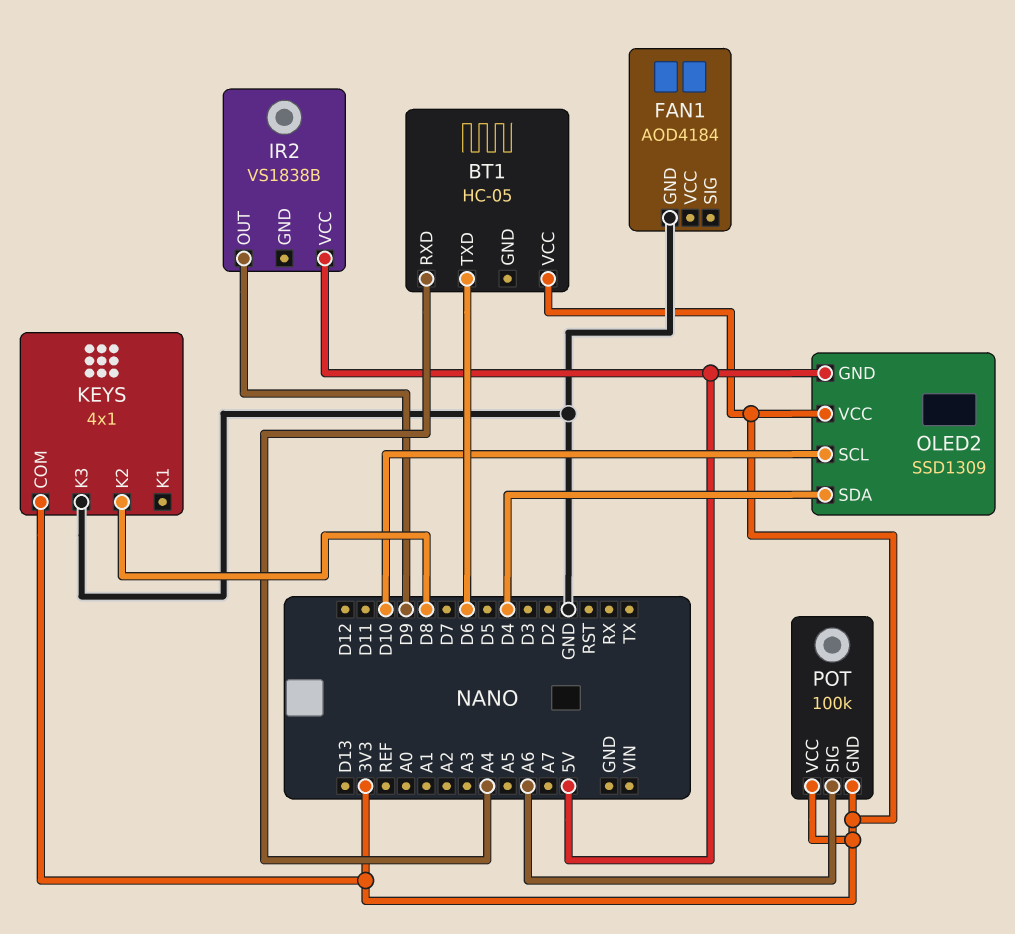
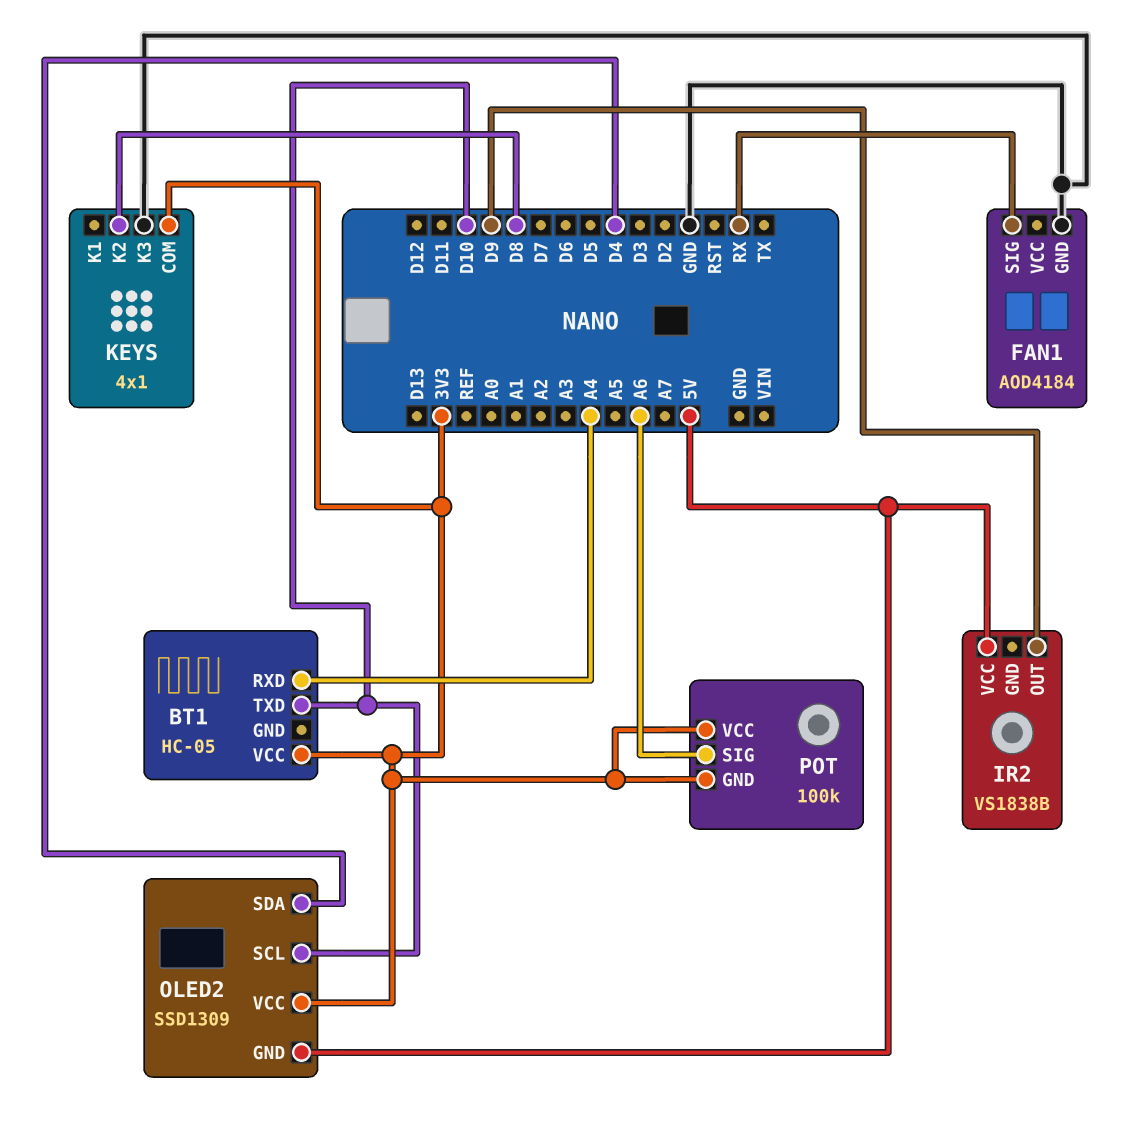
BT1 pin TXD: D6 -> D10
FAN1 pin SIG: none -> RX

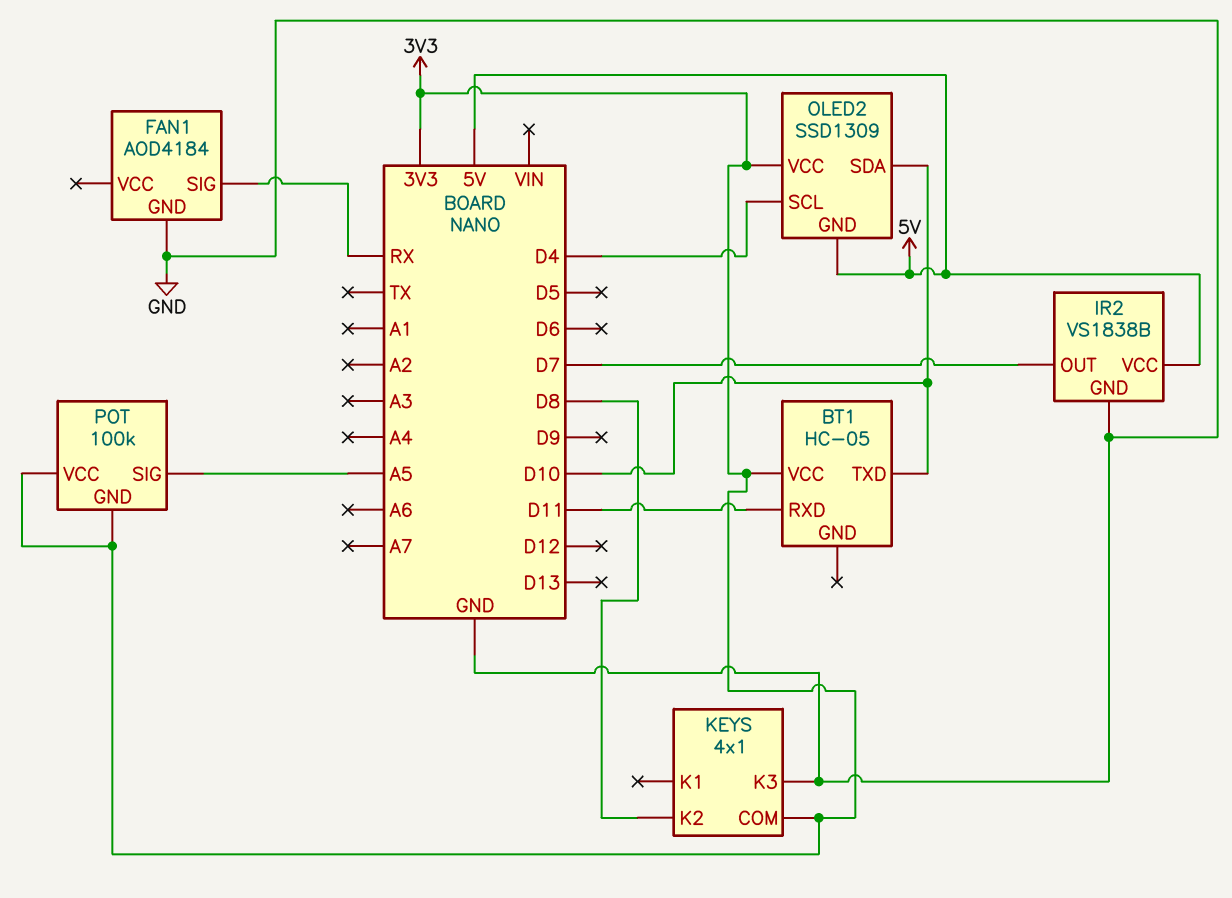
BT1 pin RXD: A4 -> D11
IR2 pin GND: none -> GND
IR2 pin OUT: D9 -> D7
OLED2 pin SCL: D10 -> D4
OLED2 pin SDA: D4 -> D10
POT pin SIG: A6 -> A5

